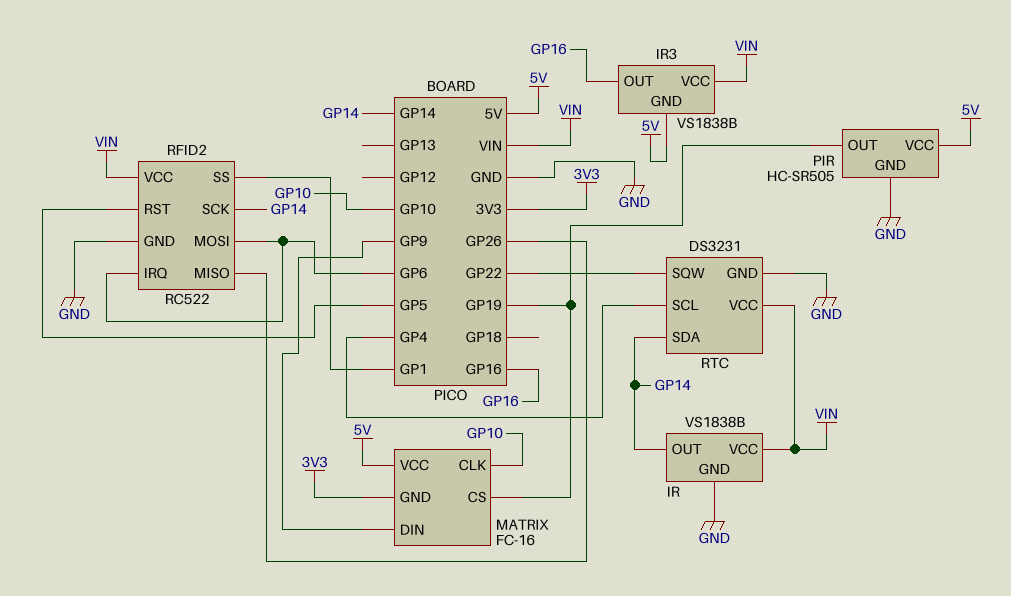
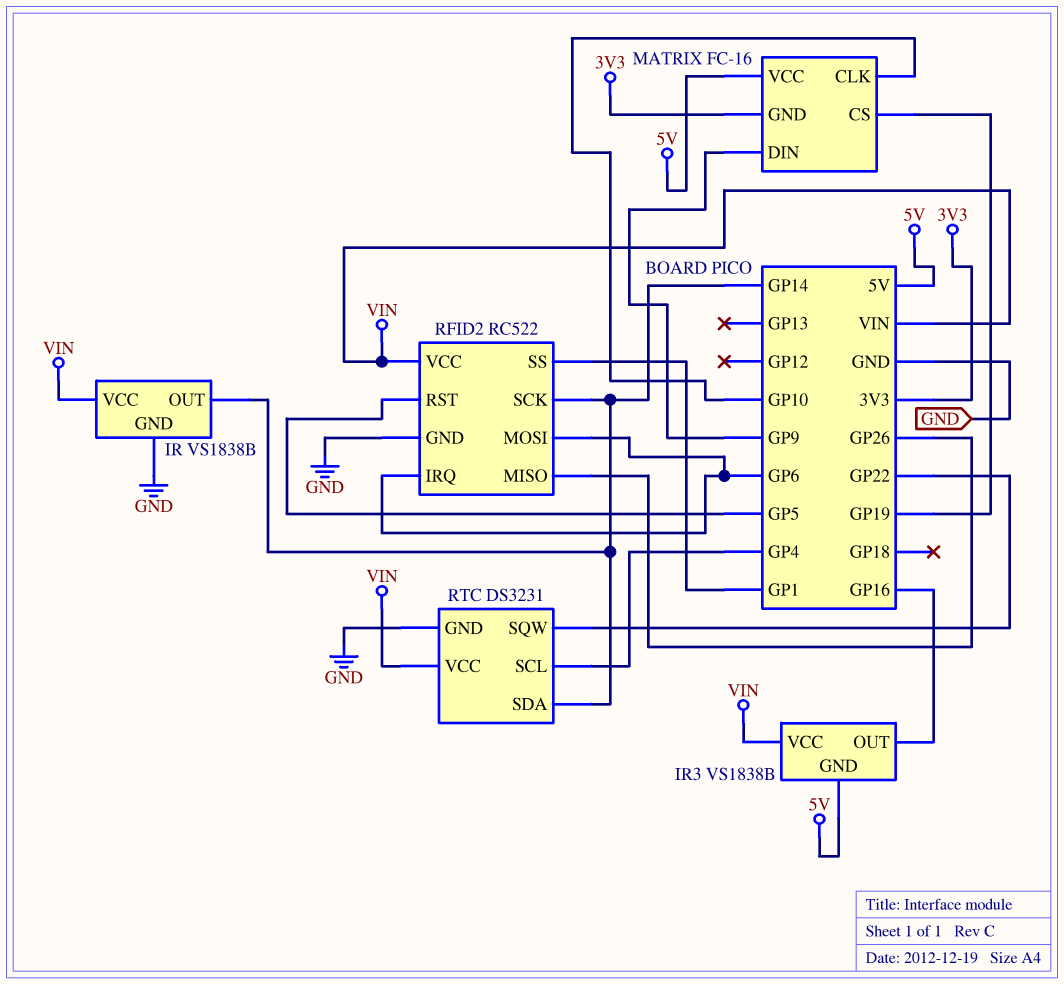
PIR: HC-SR505 -> none
PIR pin GND: GND -> none
PIR pin OUT: GP19 -> none
PIR pin VCC: 5V -> none

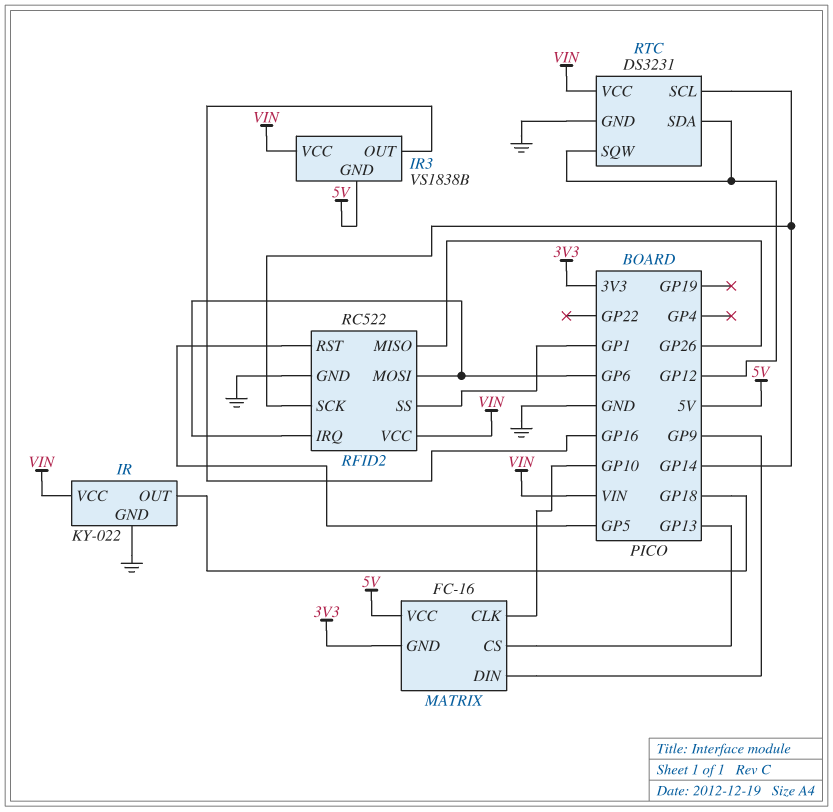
IR: VS1838B -> KY-022
IR pin OUT: GP14 -> GP18
MATRIX pin CS: GP19 -> GP13
RTC pin SCL: GP4 -> GP14
RTC pin SDA: GP14 -> GP12
RTC pin SQW: GP22 -> GP12

